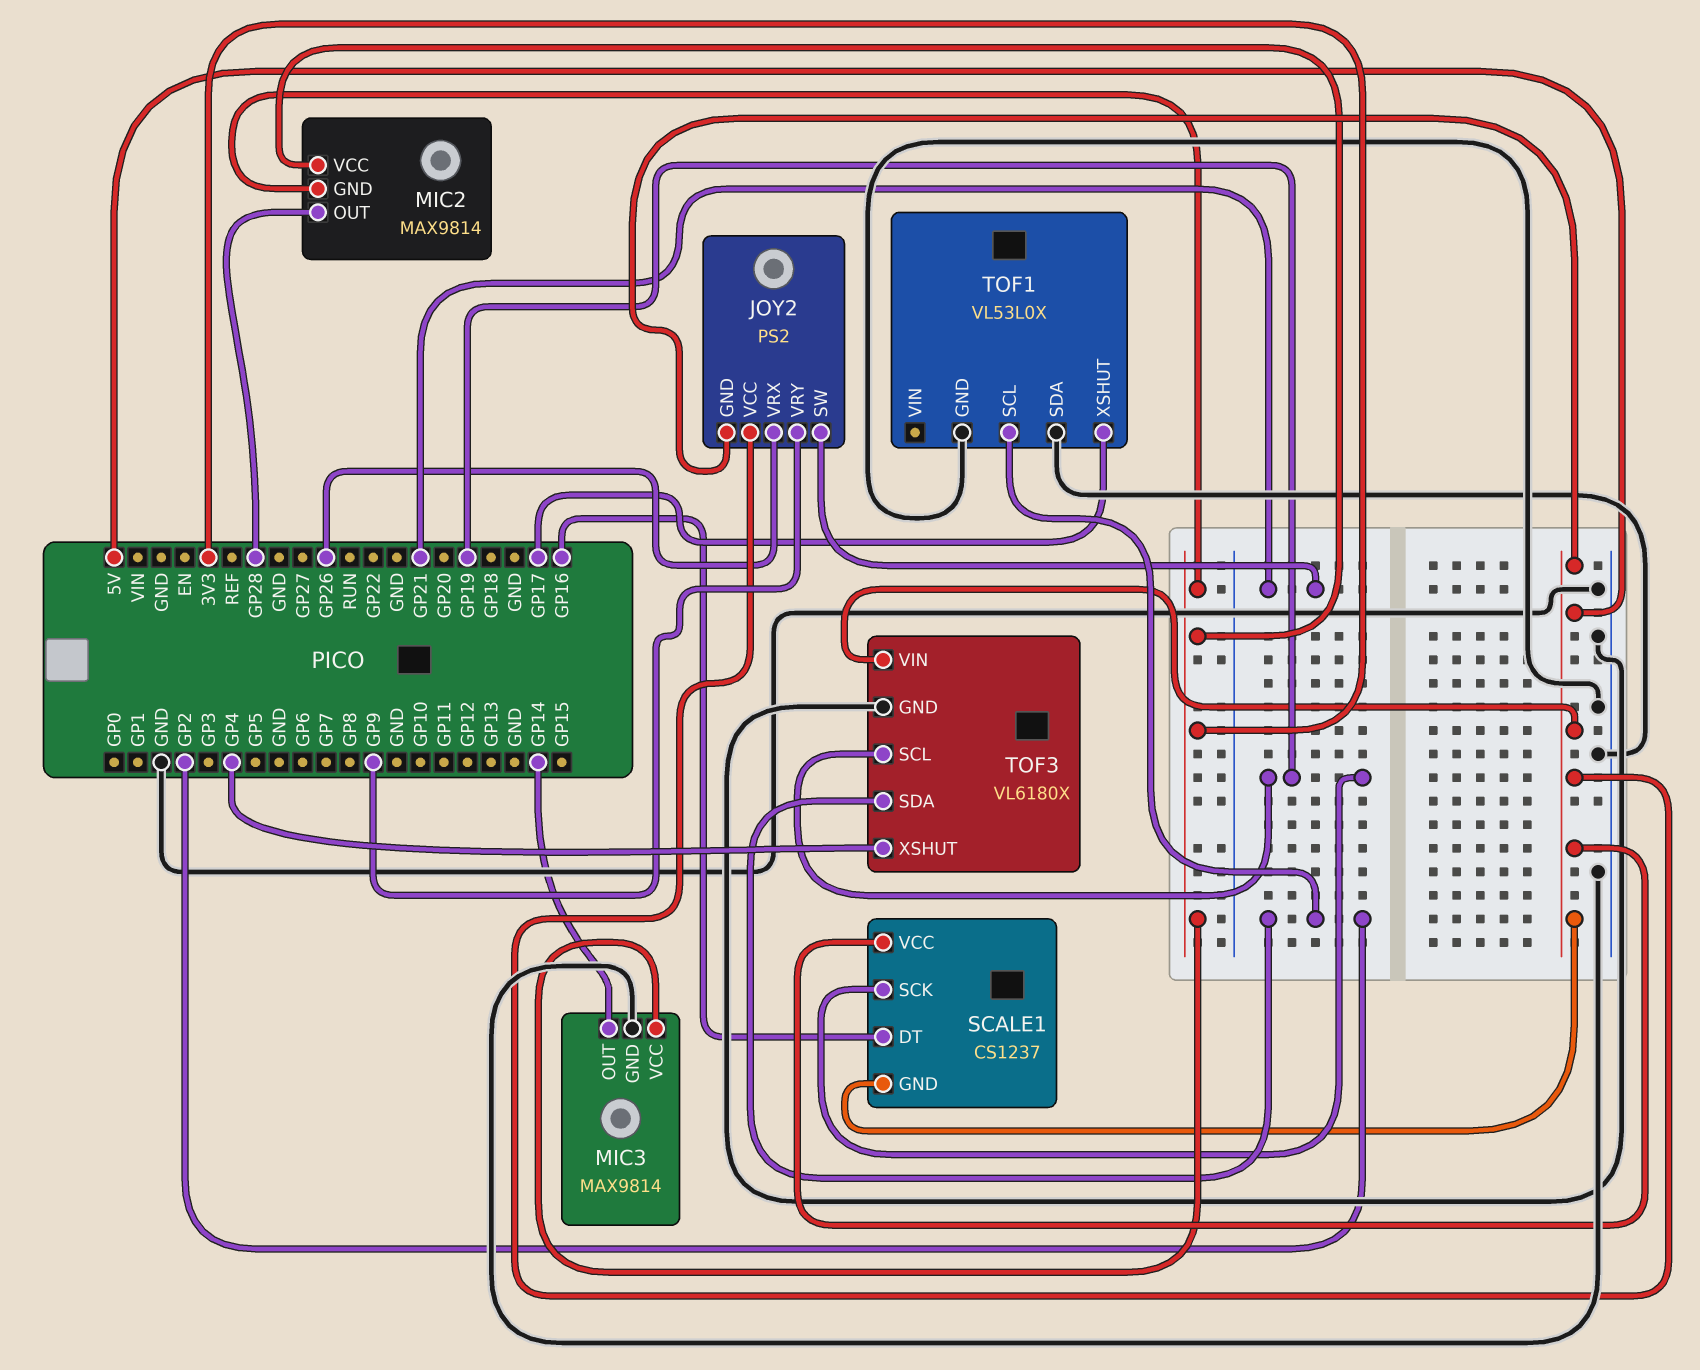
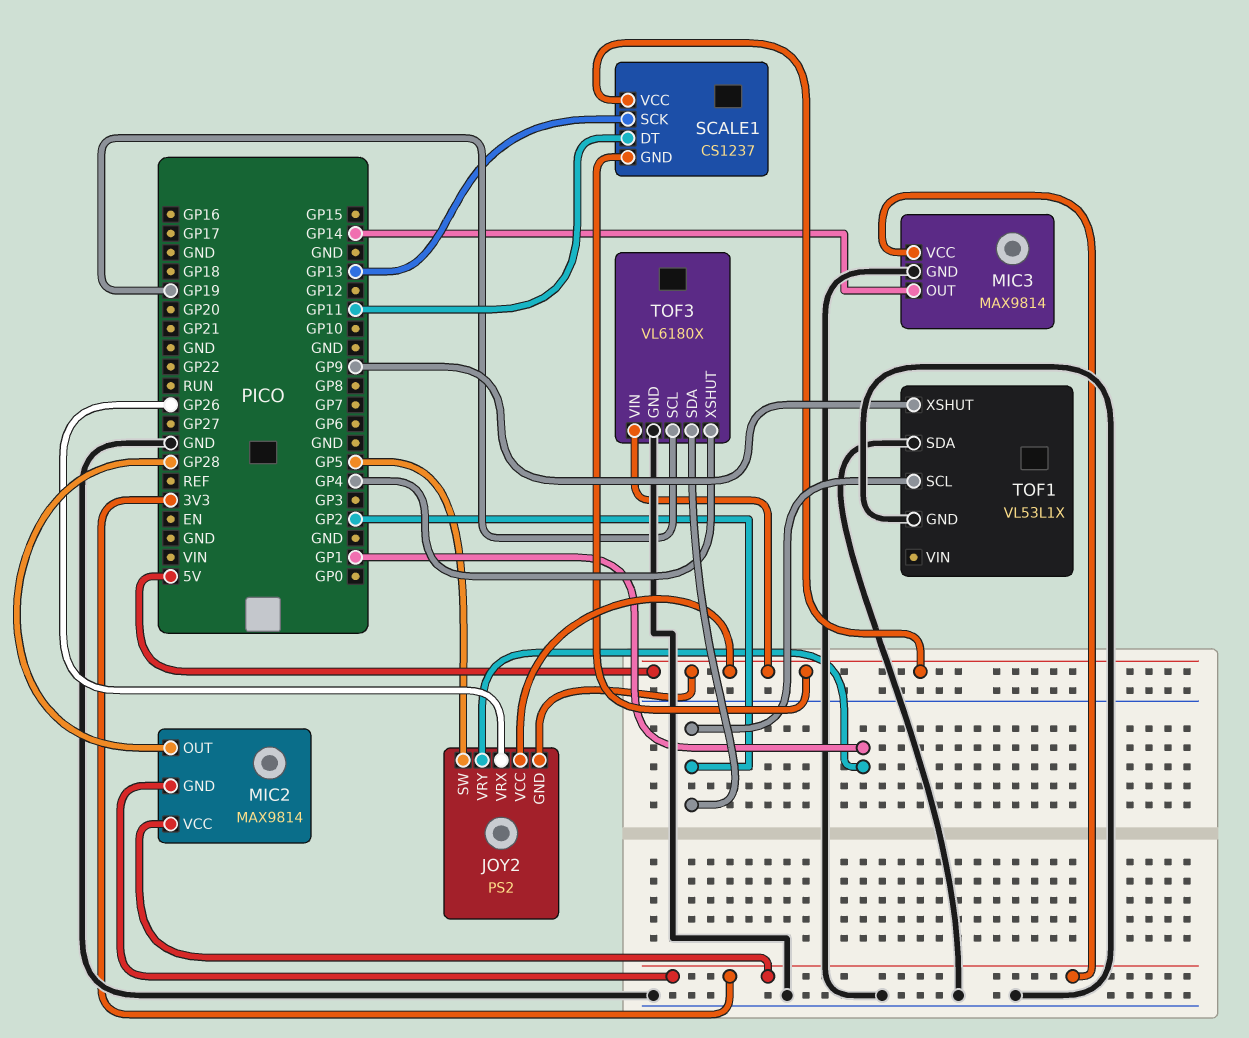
JOY2 pin SW: GP21 -> GP5
JOY2 pin VRY: GP9 -> GP1
SCALE1 pin DT: GP16 -> GP11
SCALE1 pin SCK: GP19 -> GP13
TOF1: VL53L0X -> VL53L1X
TOF1 pin XSHUT: GP17 -> GP9

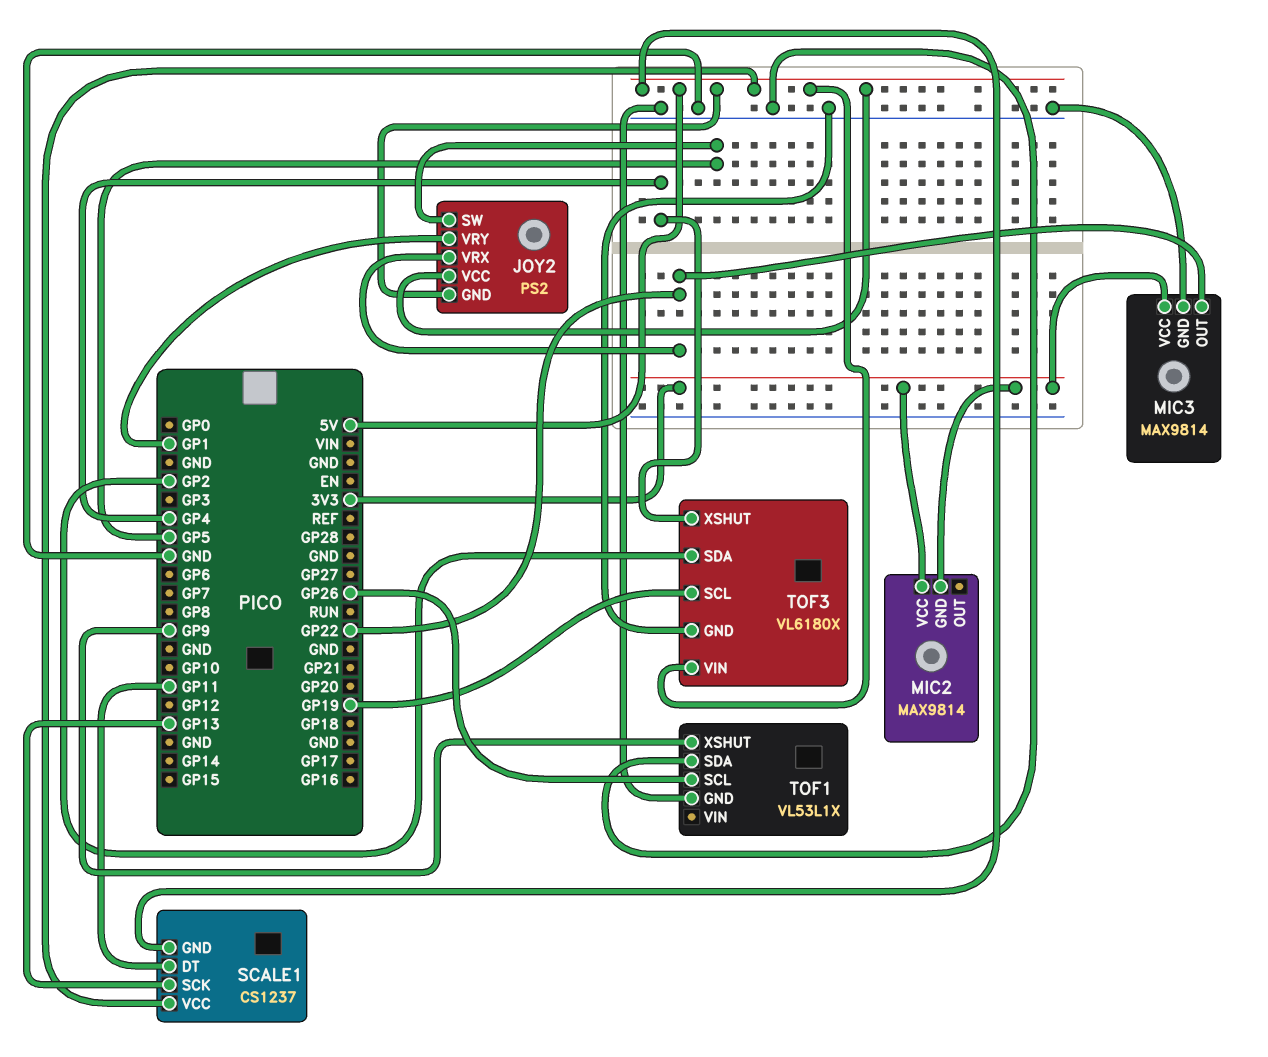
JOY2 pin VRX: GP26 -> GP22
MIC2 pin OUT: GP28 -> none
MIC3 pin OUT: GP14 -> GP22
TOF1 pin SCL: GP2 -> GP26

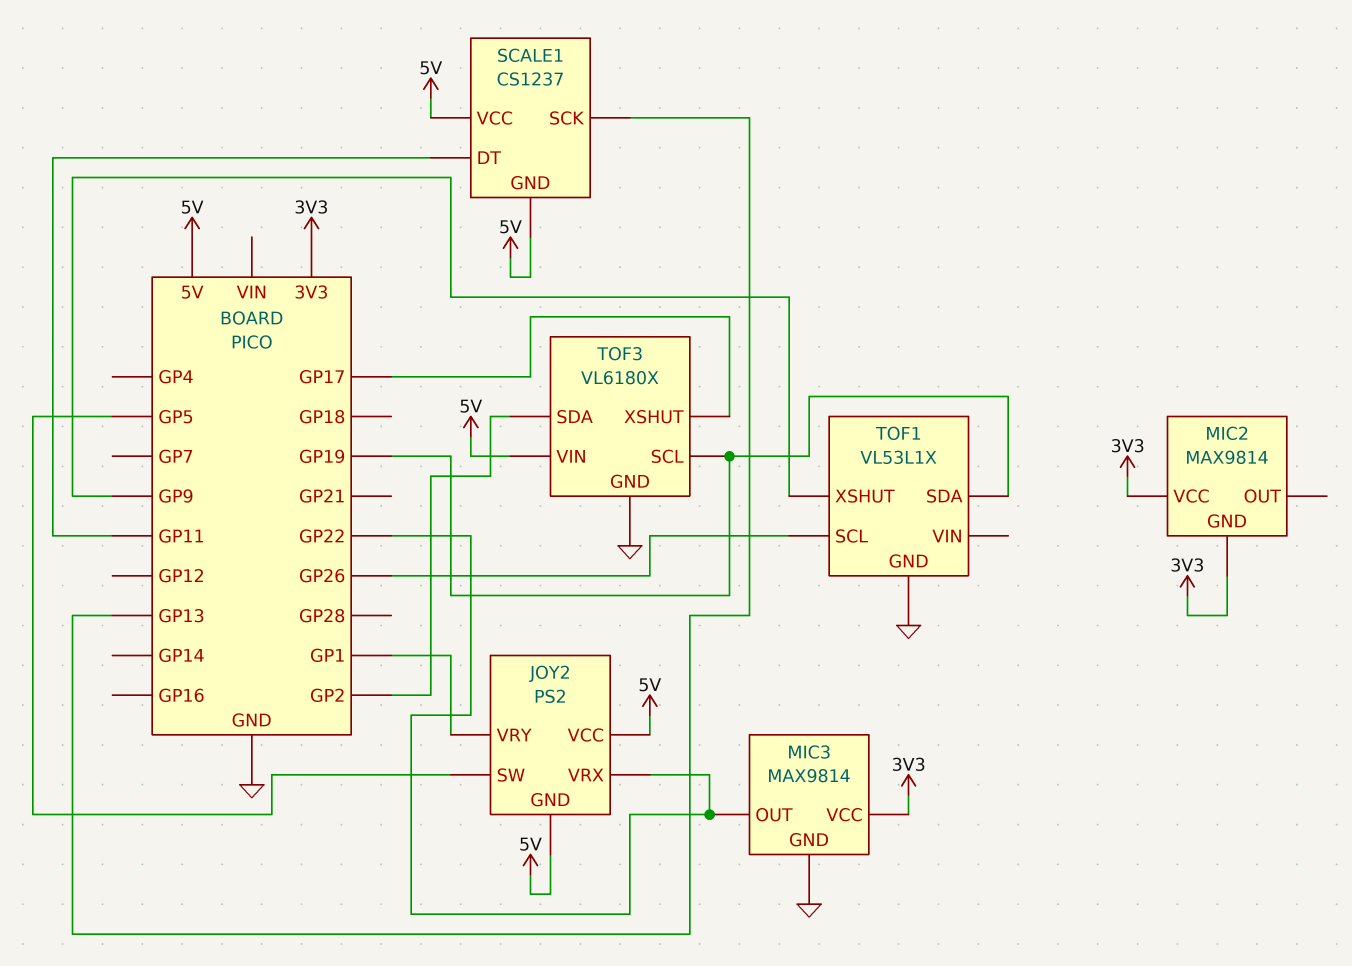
TOF1 pin SDA: GND -> GP19
TOF3 pin XSHUT: GP4 -> GP17

